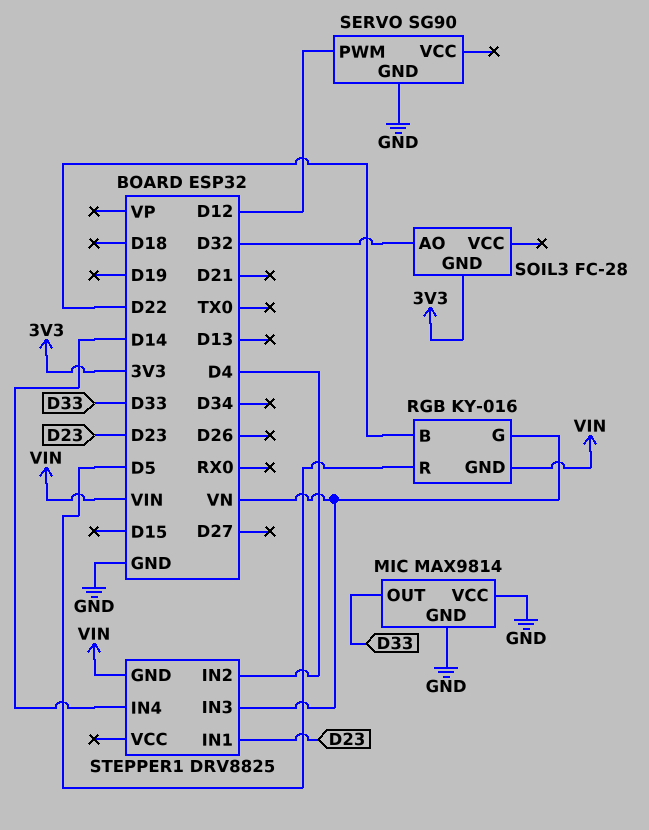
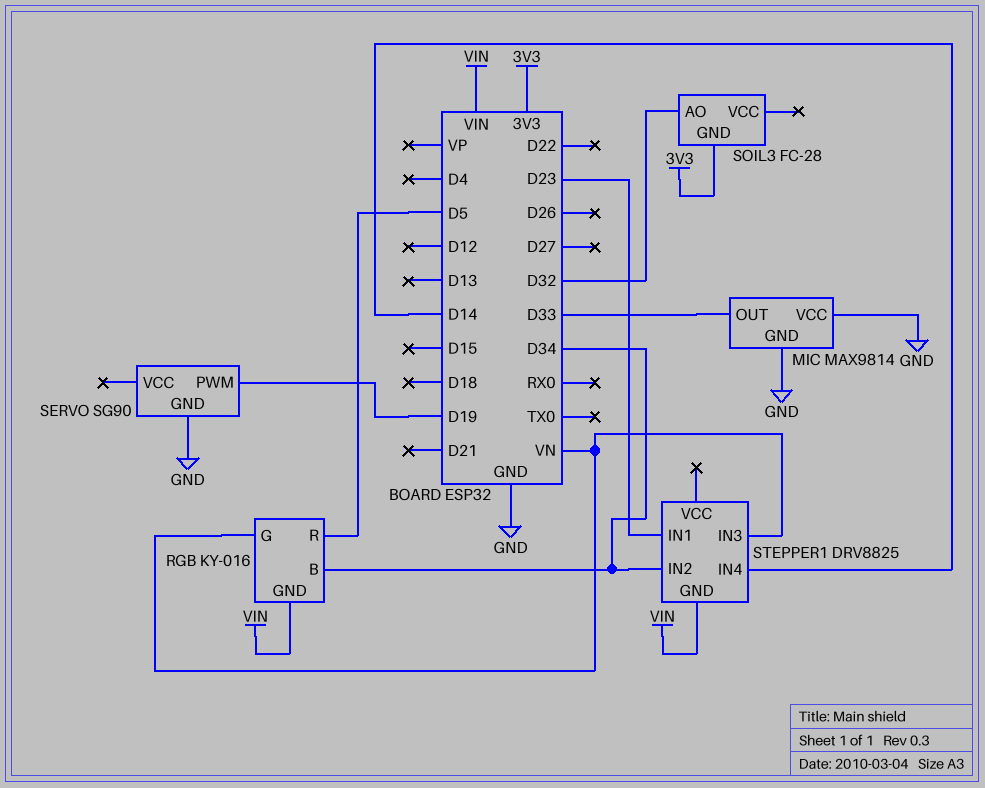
RGB pin B: D22 -> D34
SERVO pin PWM: D12 -> D19
STEPPER1 pin IN2: D4 -> D34

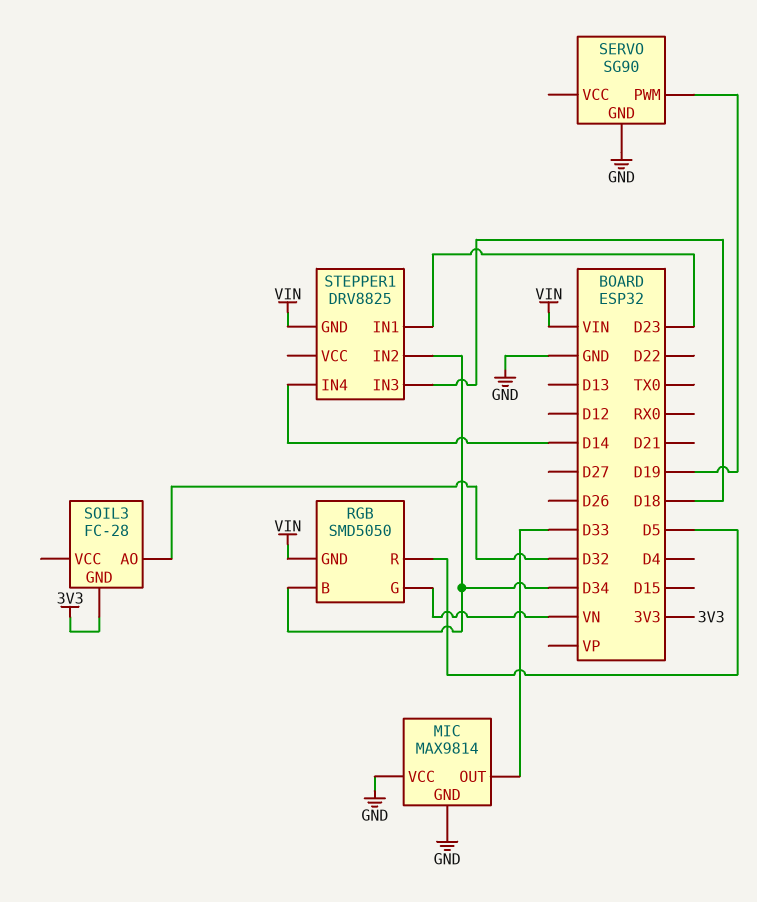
RGB: KY-016 -> SMD5050
STEPPER1 pin IN3: VN -> D18

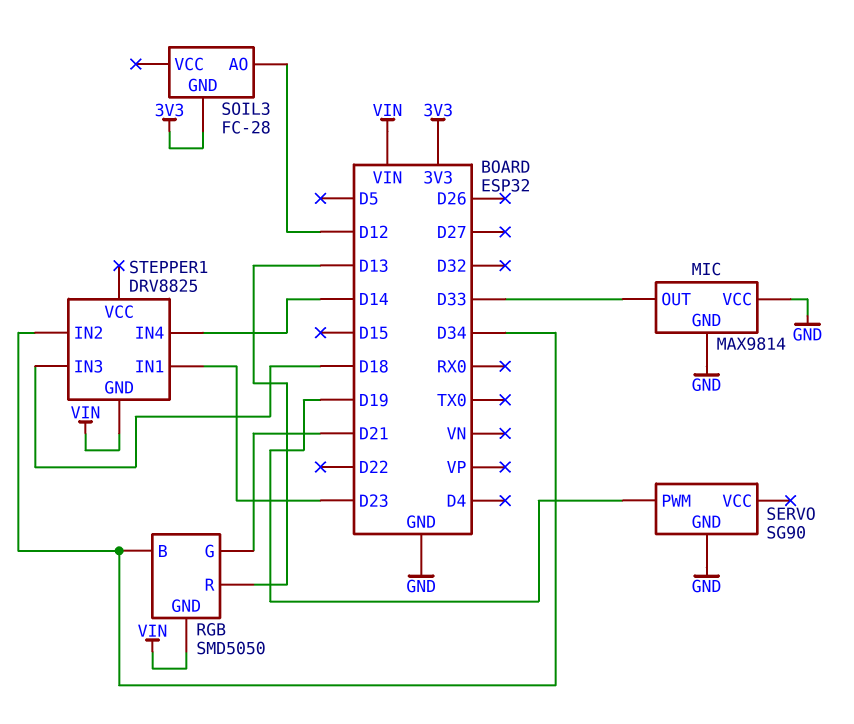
RGB pin G: VN -> D21
RGB pin R: D5 -> D13
SOIL3 pin AO: D32 -> D12

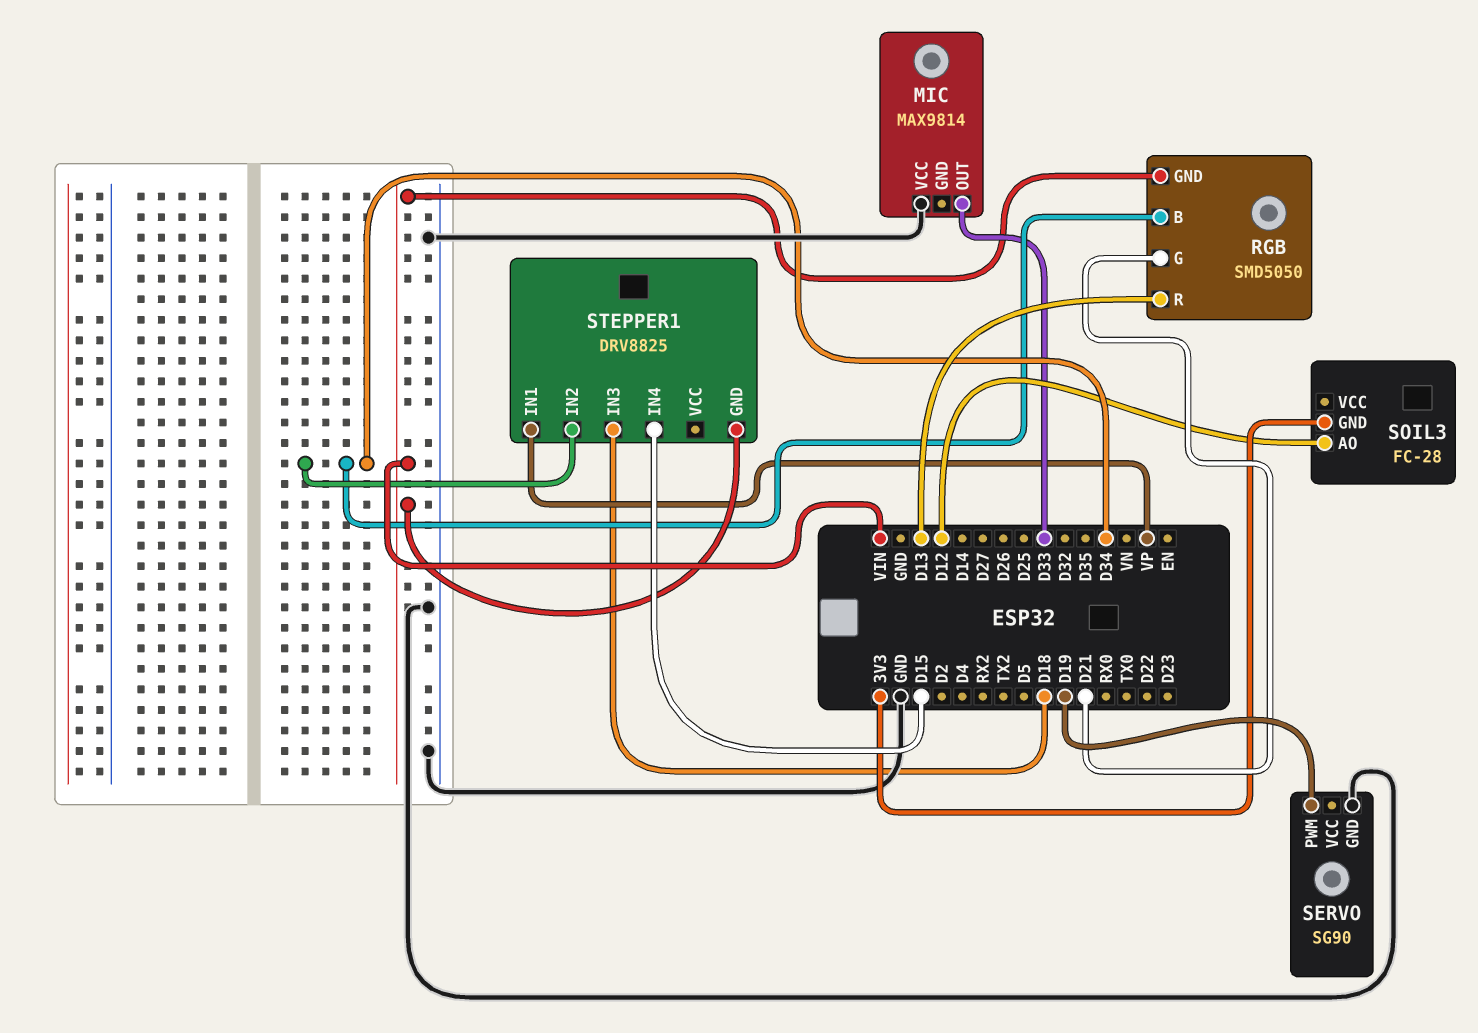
MIC pin GND: GND -> none
STEPPER1 pin IN1: D23 -> VP
STEPPER1 pin IN4: D14 -> D15

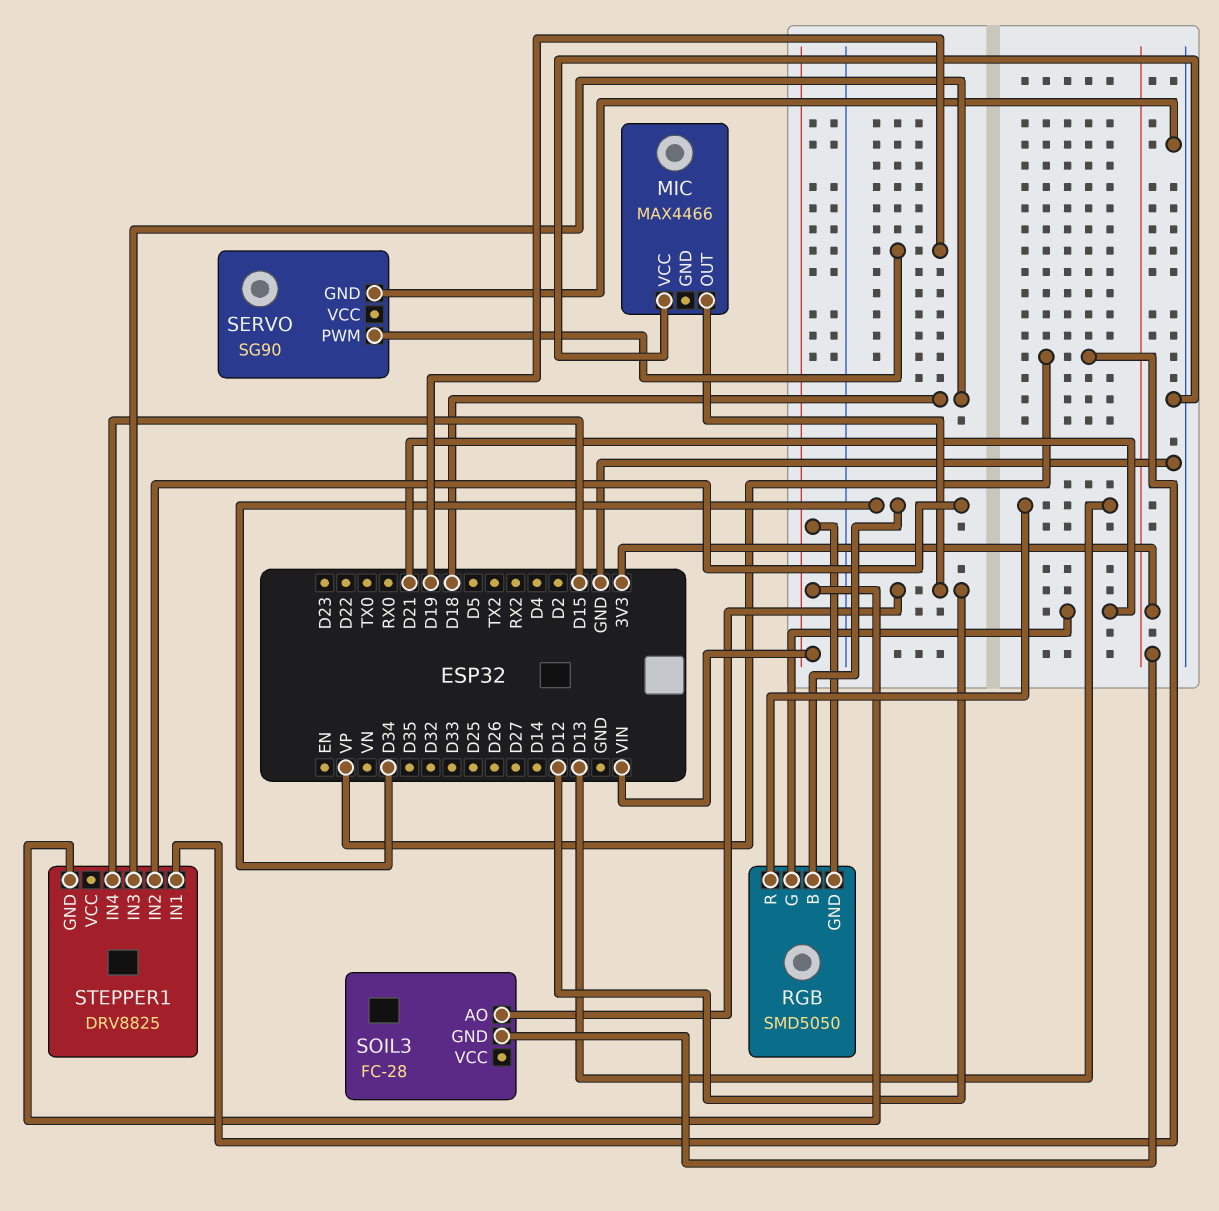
MIC: MAX9814 -> MAX4466
MIC pin OUT: D33 -> D12

